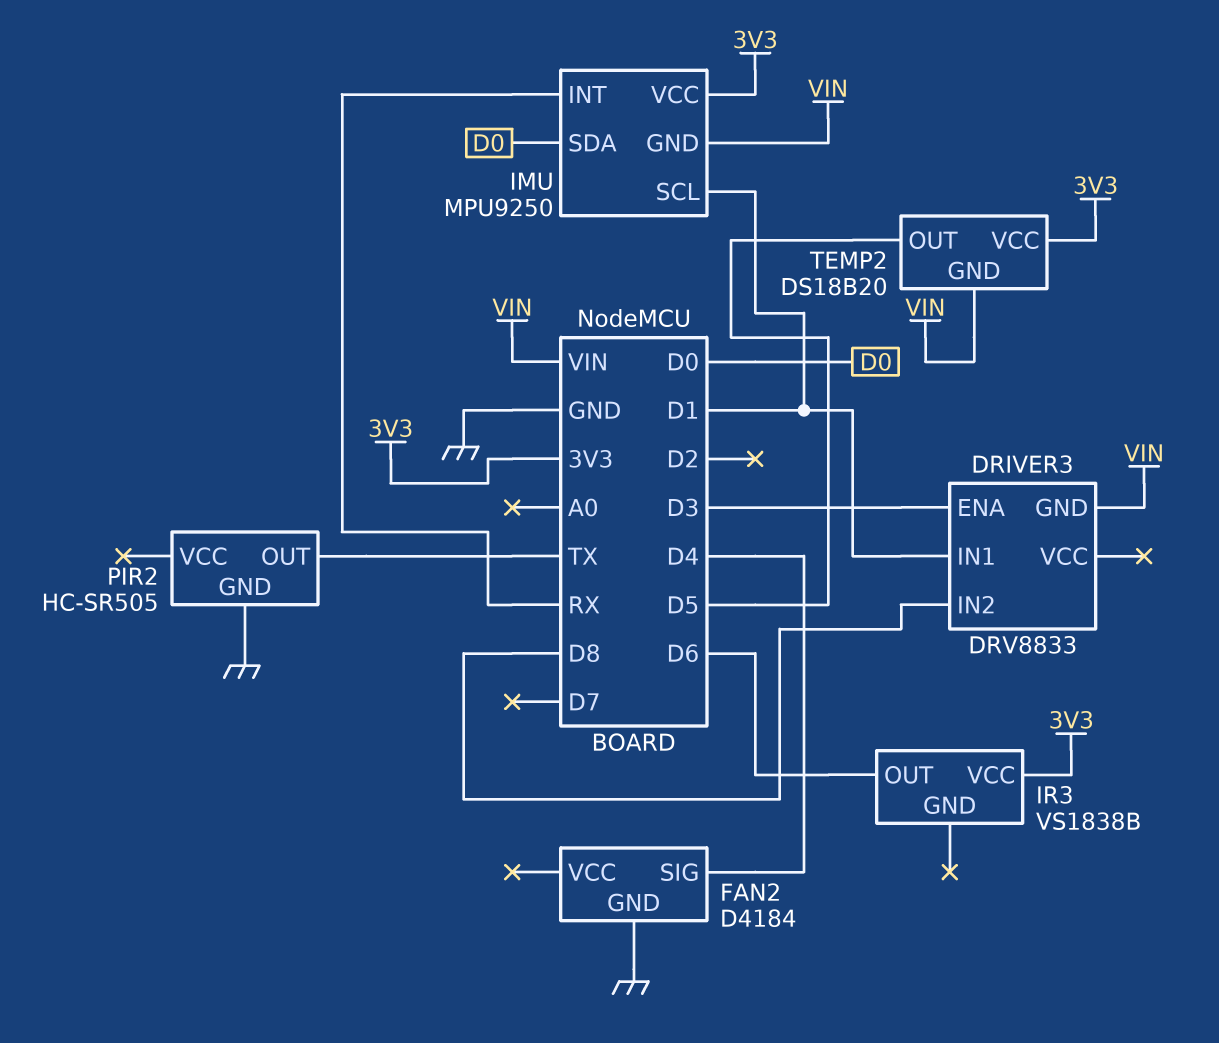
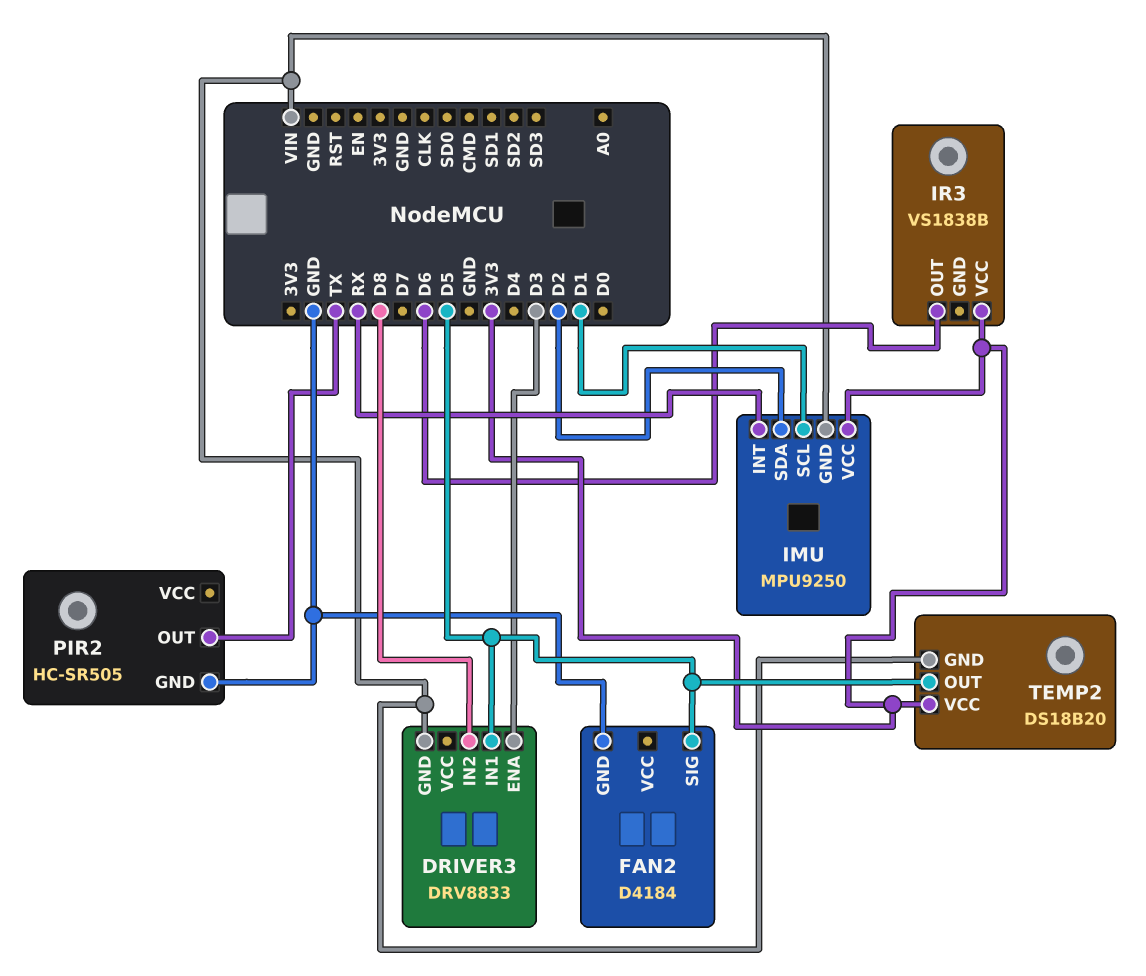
DRIVER3 pin IN1: D1 -> D5
FAN2 pin SIG: D4 -> D5
IMU pin SDA: D0 -> D2

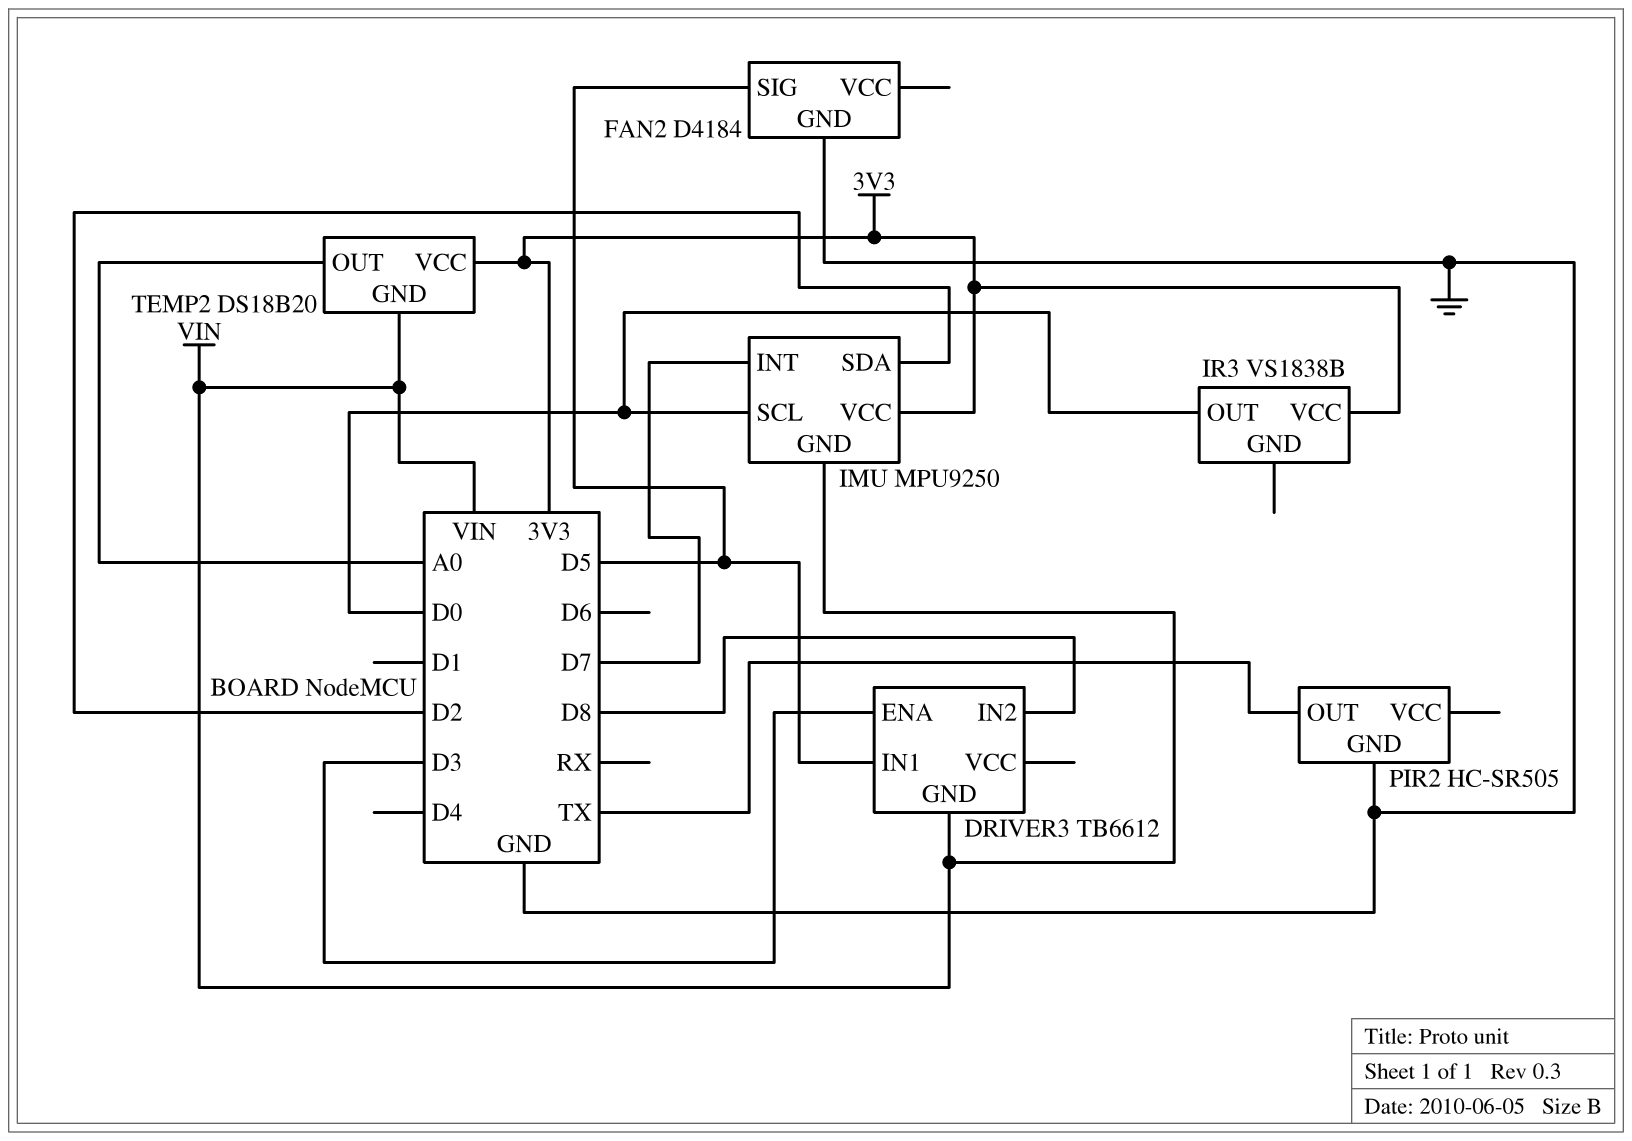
DRIVER3: DRV8833 -> TB6612
IMU pin INT: RX -> D7
IMU pin SCL: D1 -> D0
IR3 pin OUT: D6 -> D0
TEMP2 pin OUT: D5 -> A0

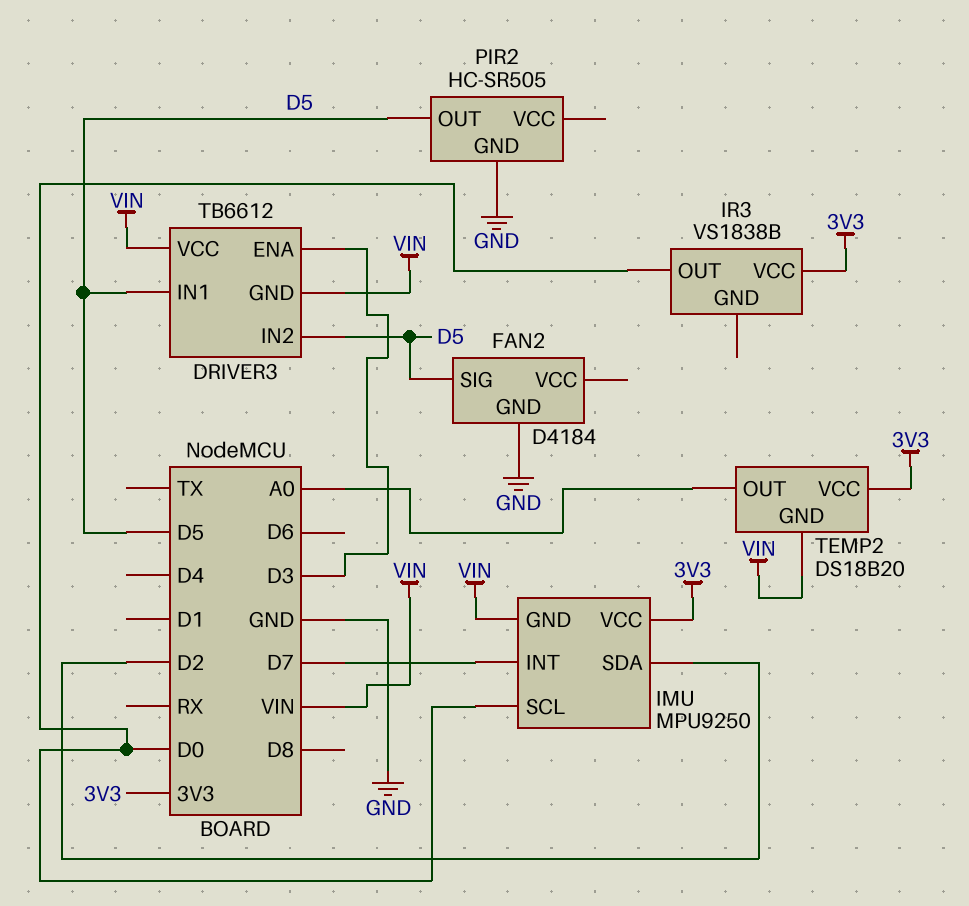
DRIVER3 pin IN2: D8 -> D5
DRIVER3 pin VCC: none -> VIN
PIR2 pin OUT: TX -> D5

